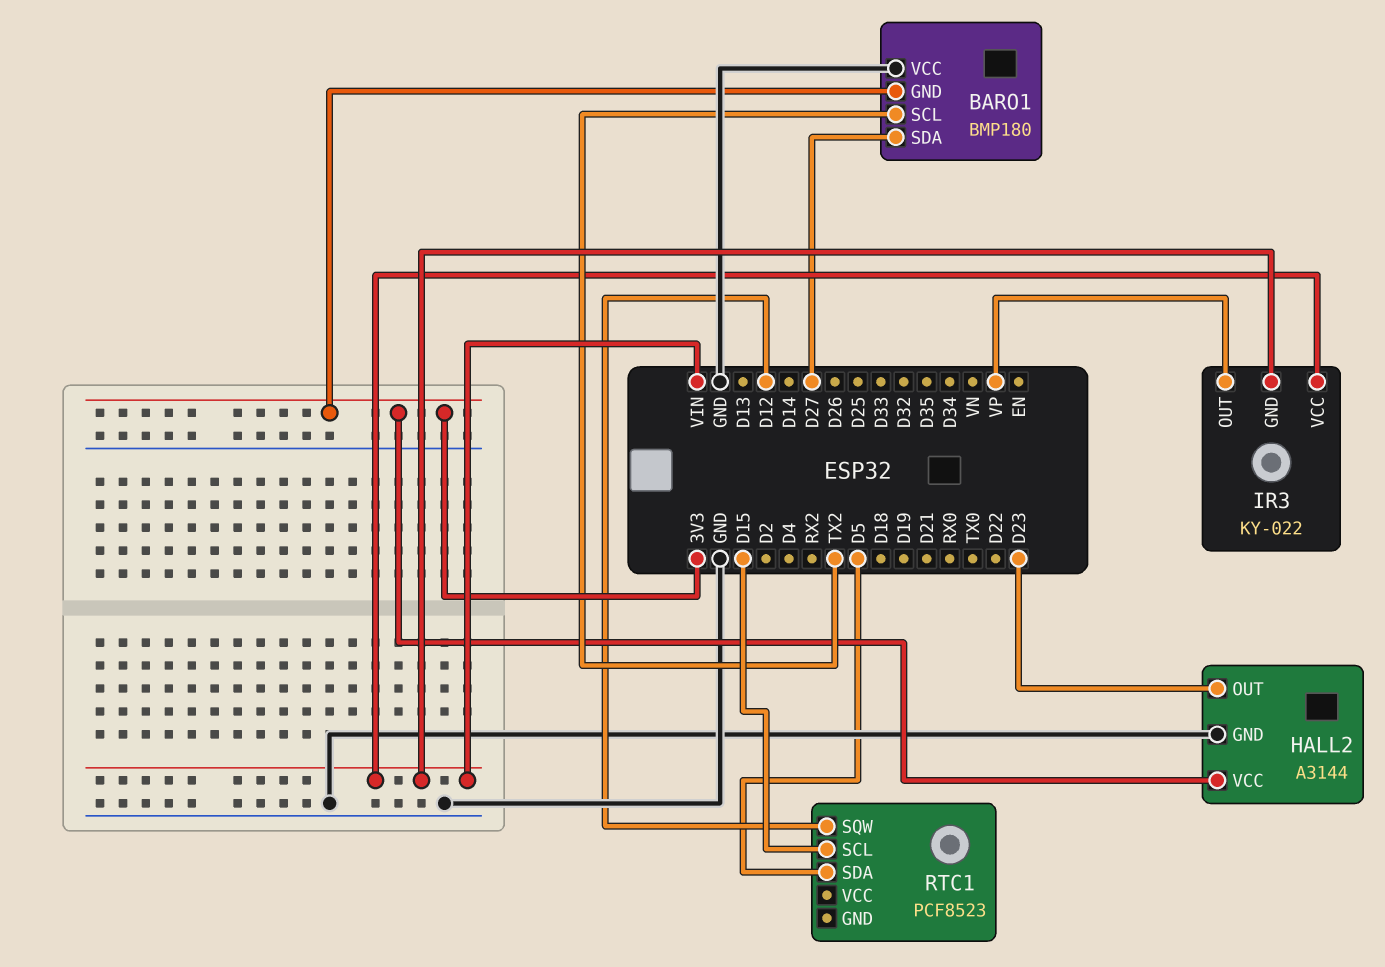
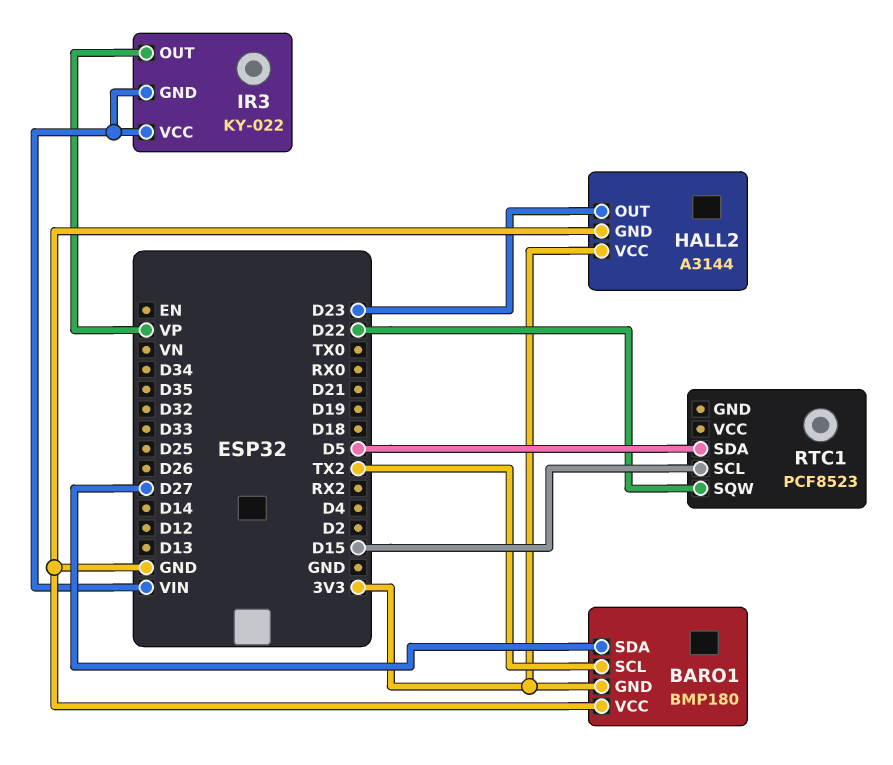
RTC1 pin SQW: D12 -> D22

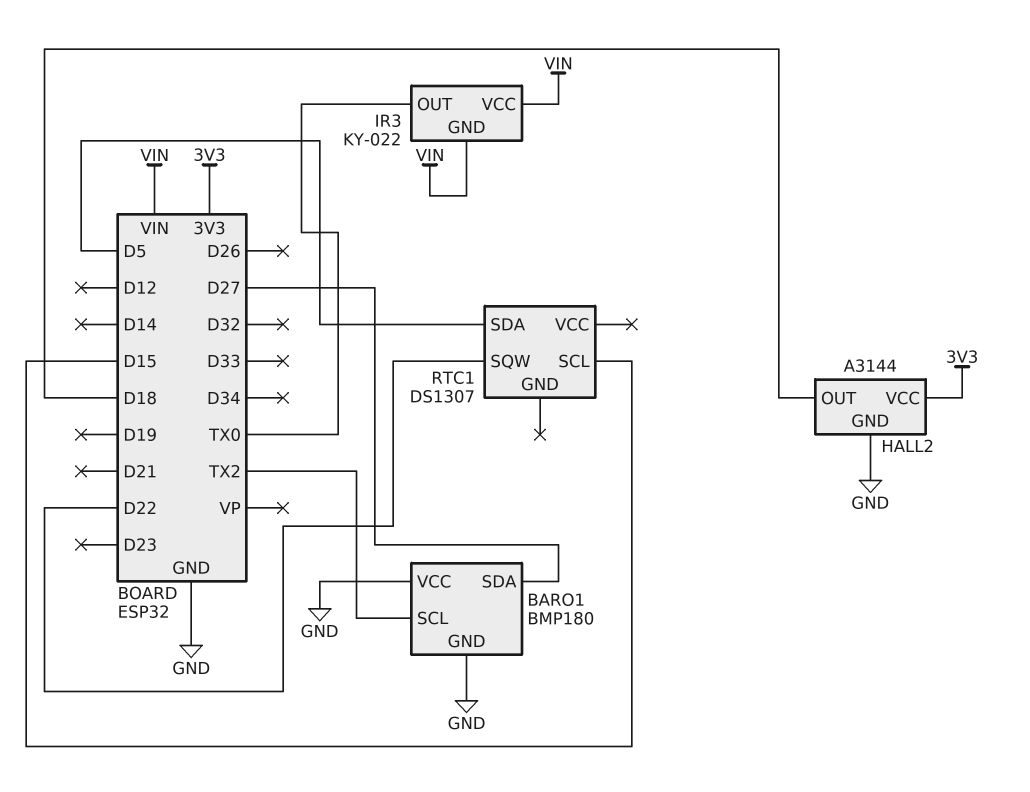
BARO1 pin GND: 3V3 -> GND
HALL2 pin OUT: D23 -> D18
IR3 pin OUT: VP -> TX0
RTC1: PCF8523 -> DS1307

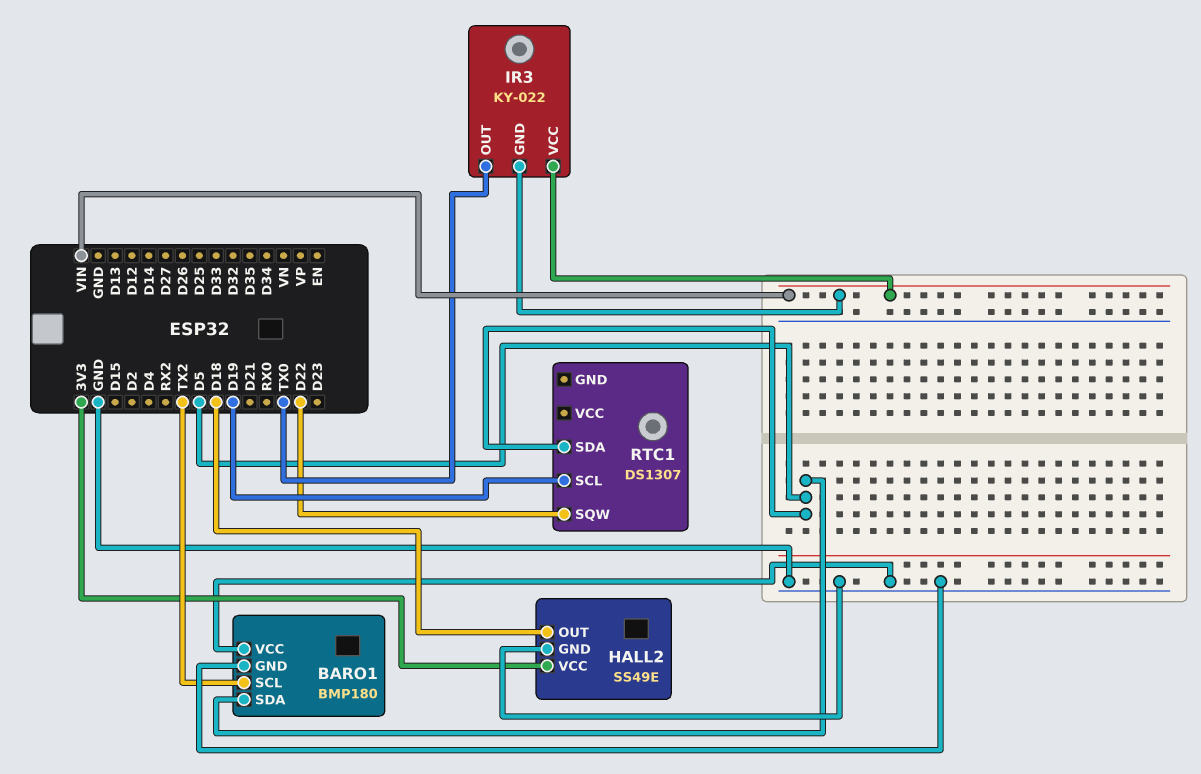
BARO1 pin SDA: D27 -> D5
HALL2: A3144 -> SS49E
RTC1 pin SCL: D15 -> D19

